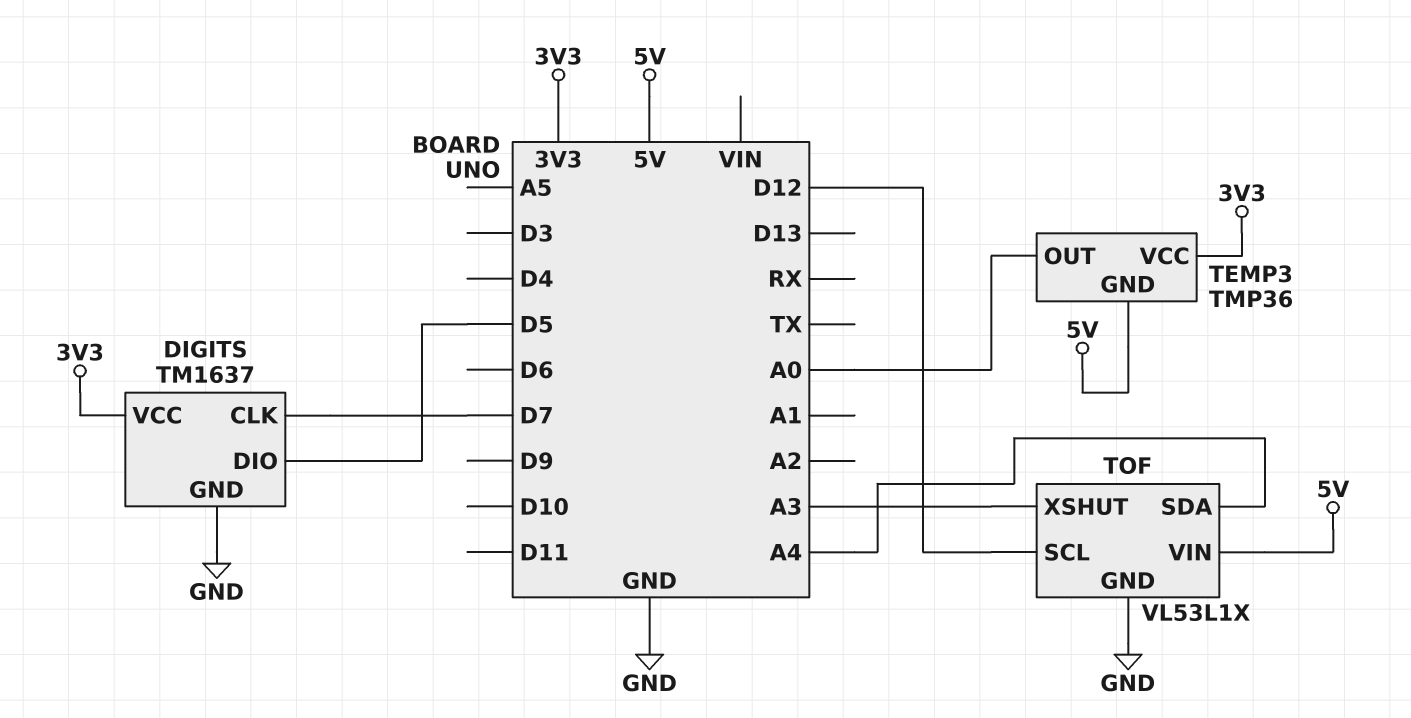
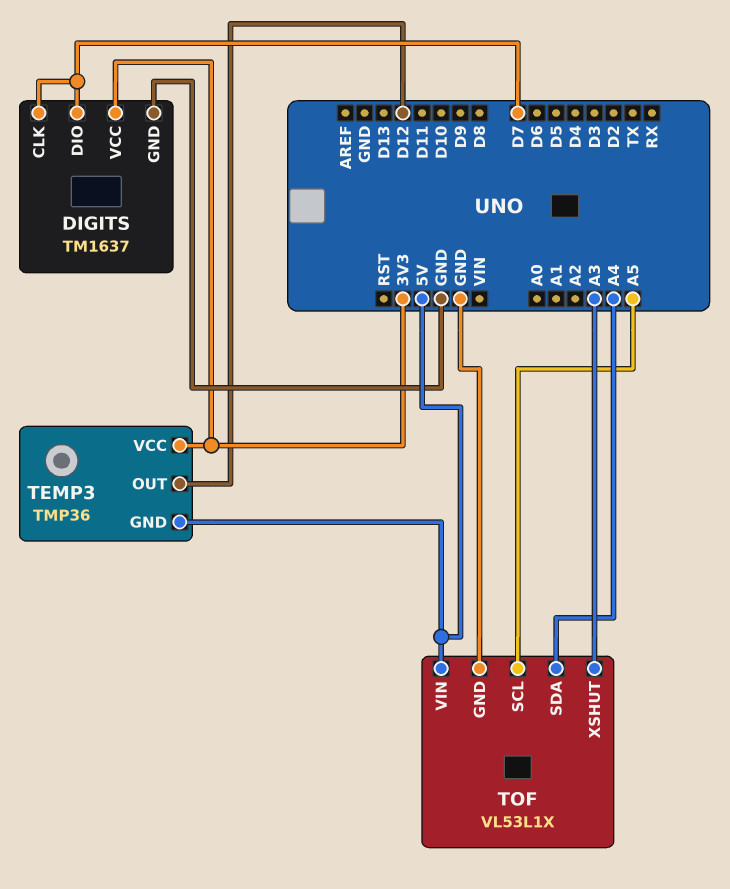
DIGITS pin DIO: D5 -> D7
TEMP3 pin OUT: A0 -> D12
TOF pin SCL: D12 -> A5

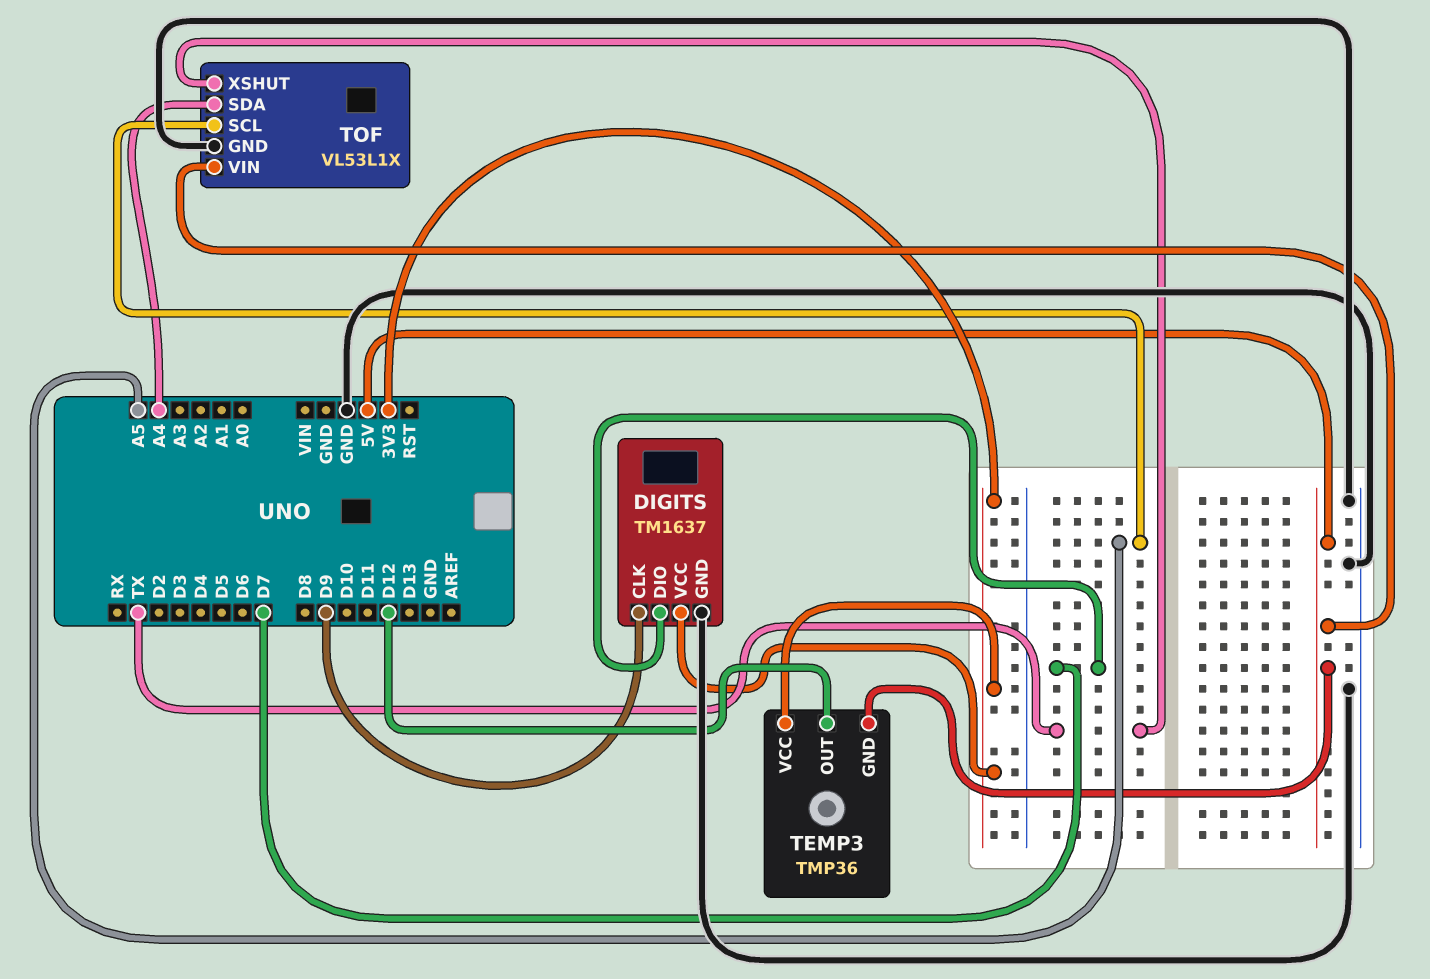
DIGITS pin CLK: D7 -> D9
TOF pin XSHUT: A3 -> TX

